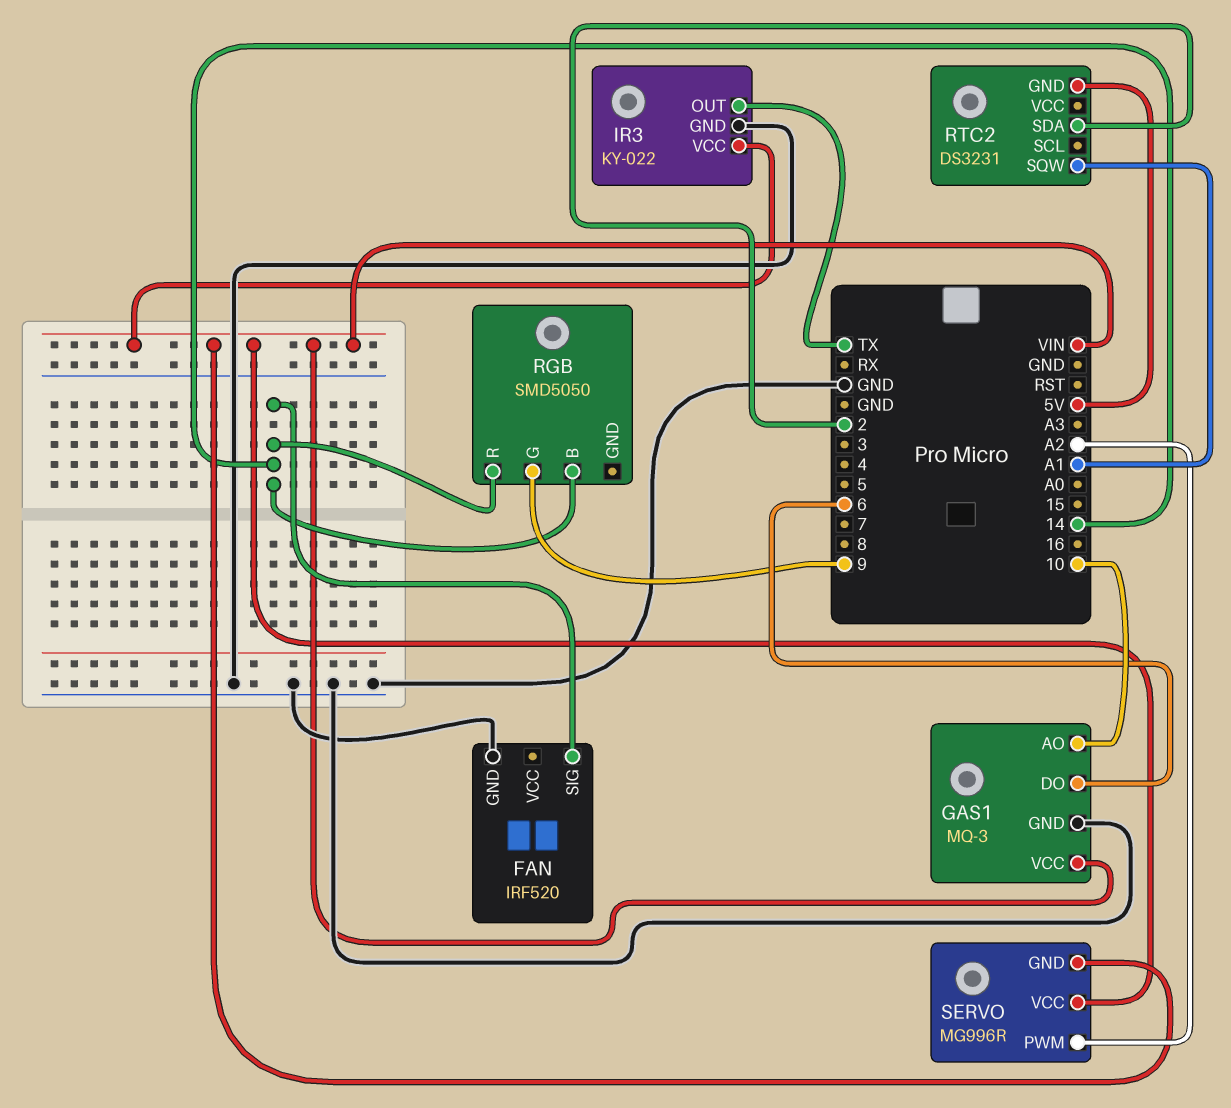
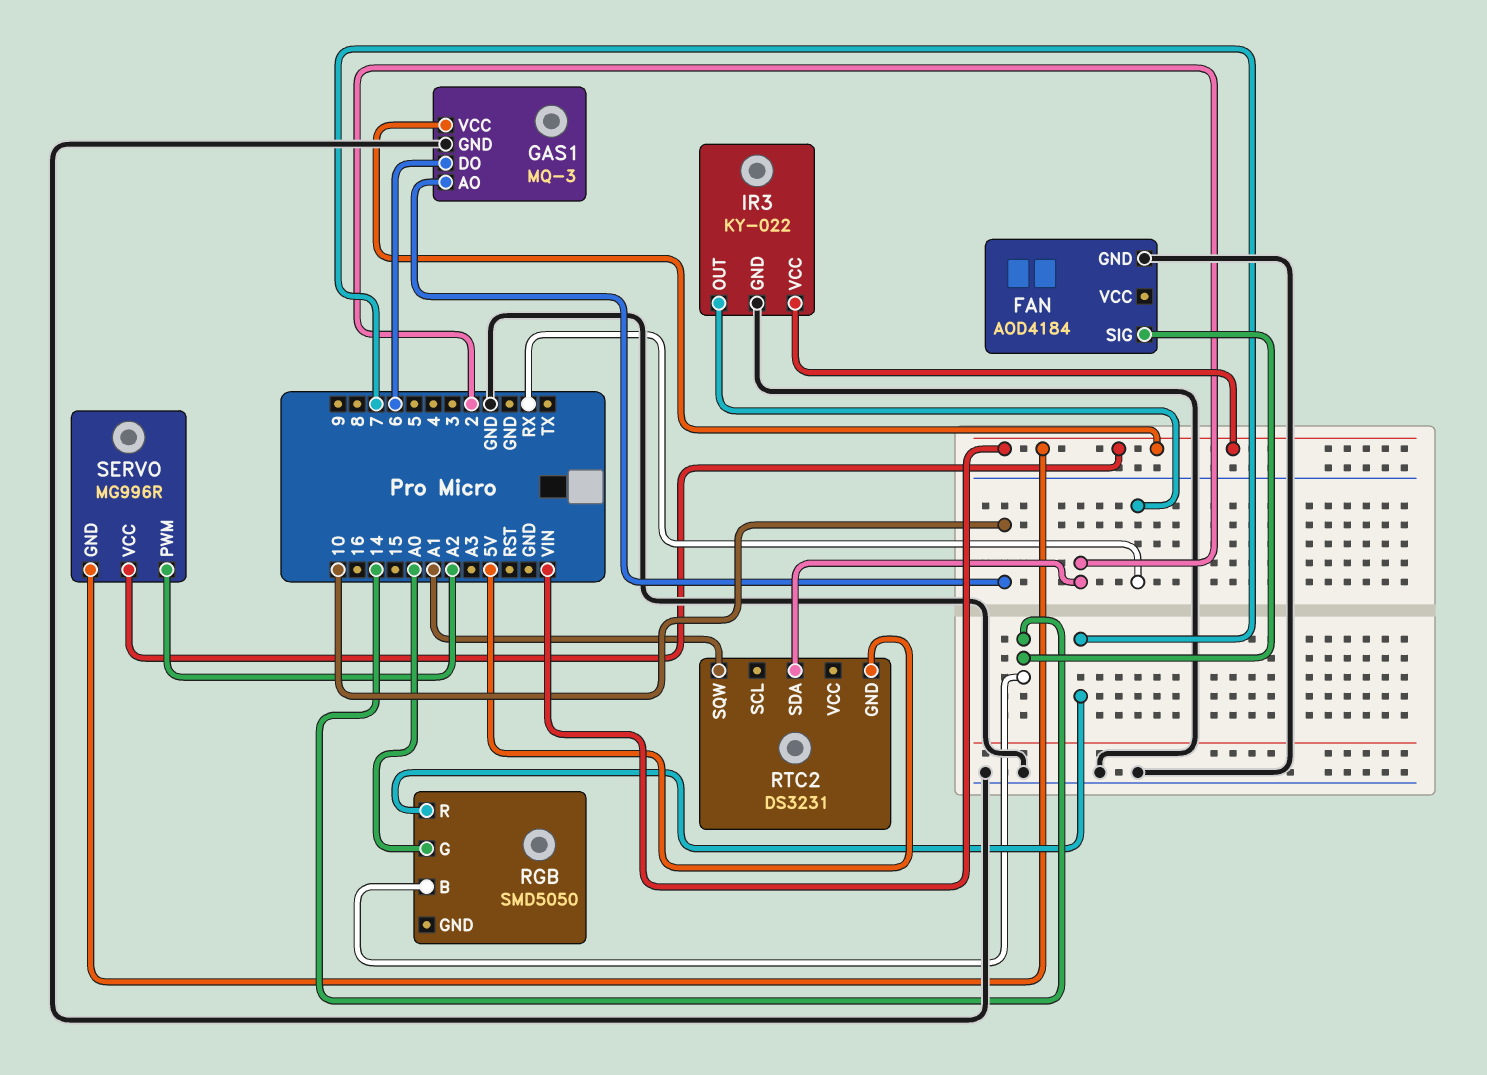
FAN: IRF520 -> AOD4184
IR3 pin OUT: TX -> RX
RGB pin G: 9 -> A0
RGB pin R: 14 -> 7

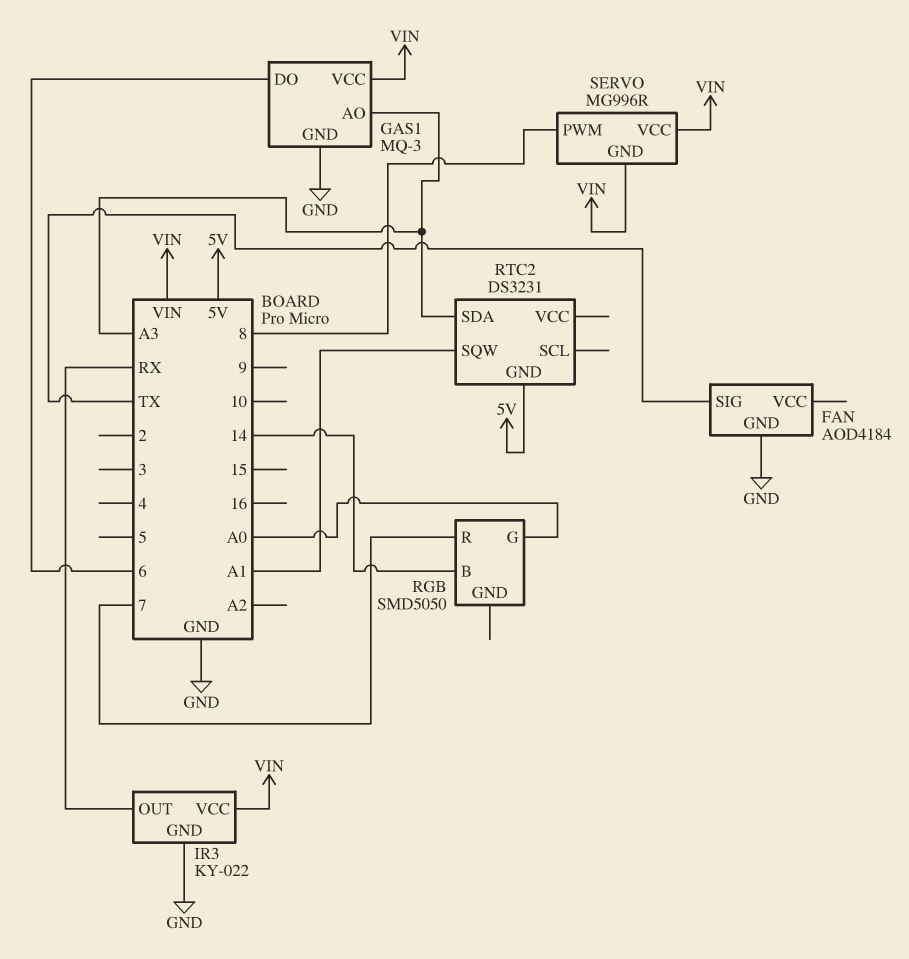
FAN pin SIG: 14 -> TX
GAS1 pin AO: 10 -> A3
RTC2 pin SDA: 2 -> A3
SERVO pin PWM: A2 -> 8

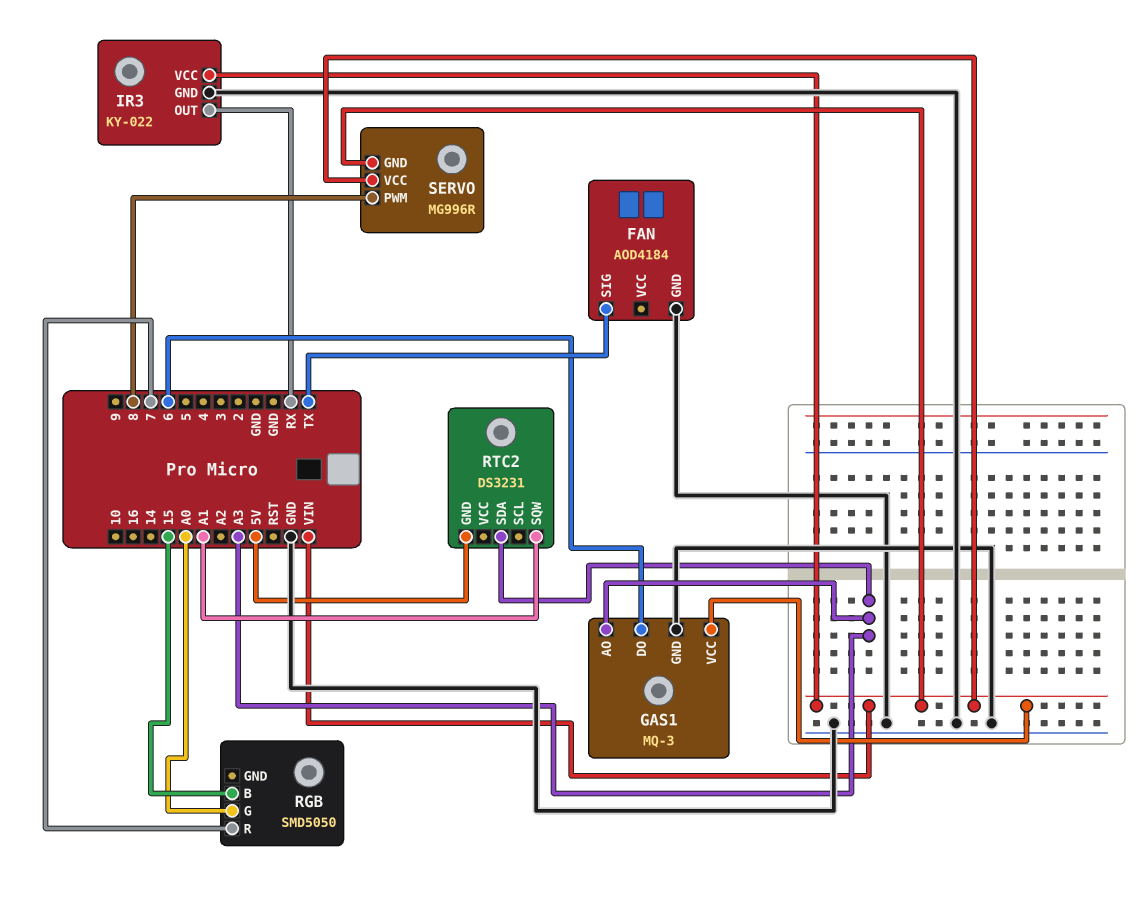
RGB pin B: 14 -> 15

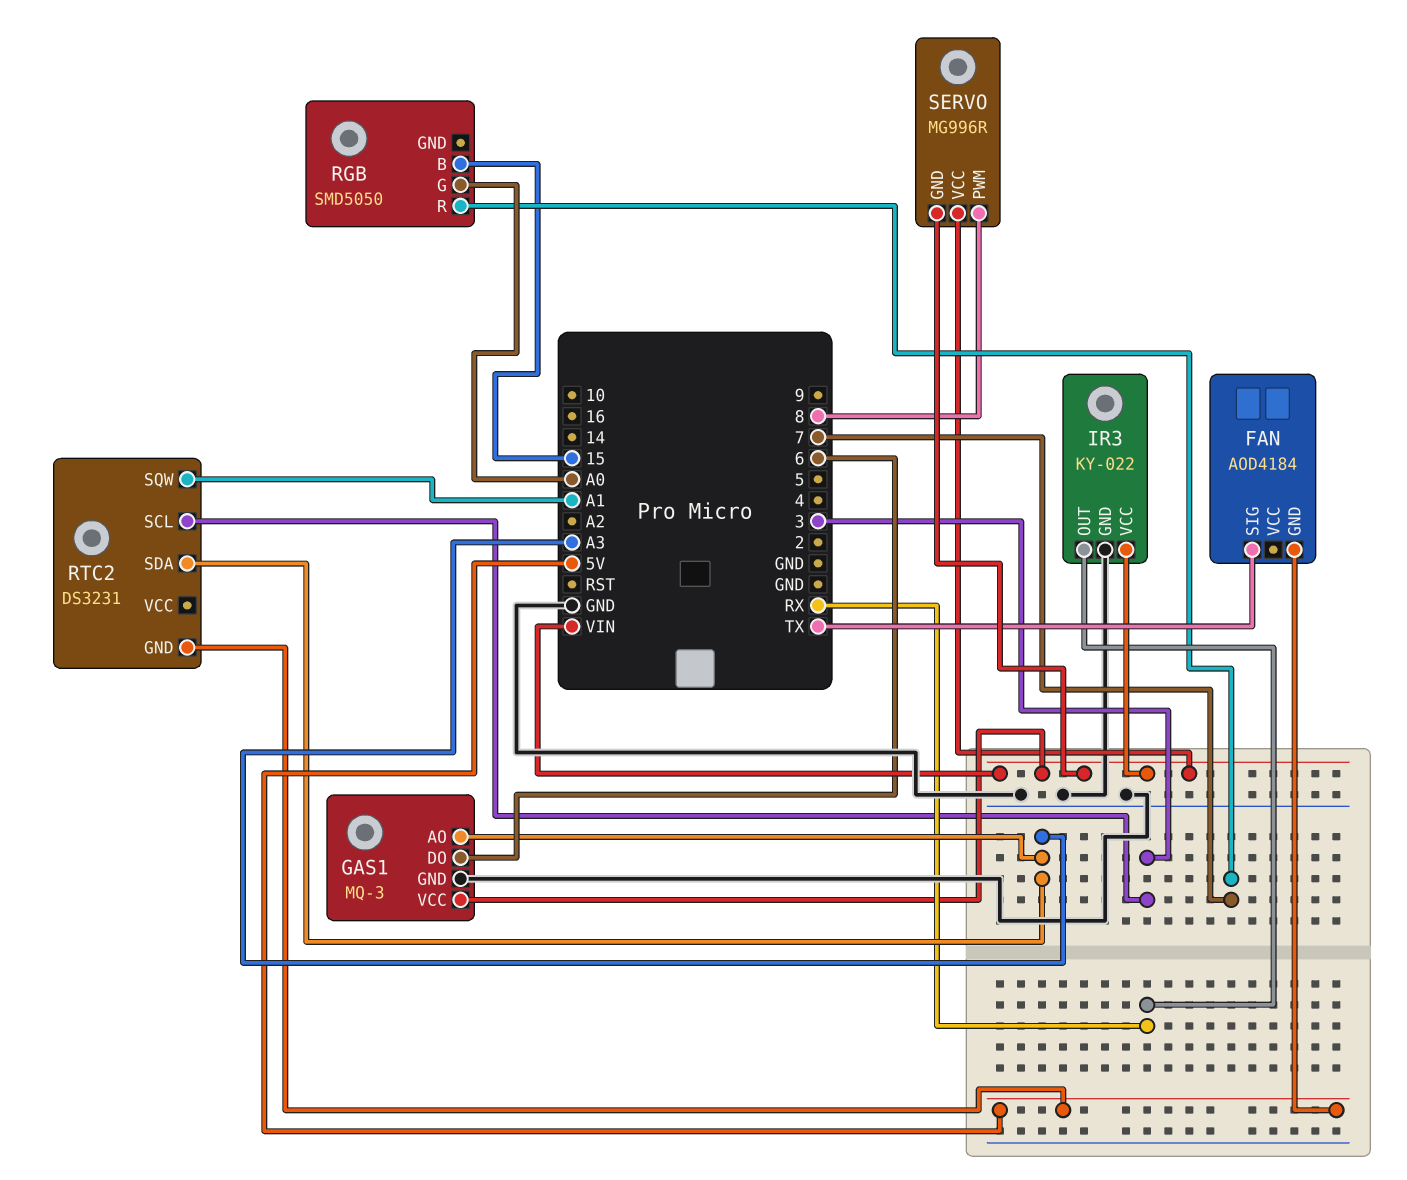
FAN pin GND: GND -> 5V
RTC2 pin SCL: none -> 3

